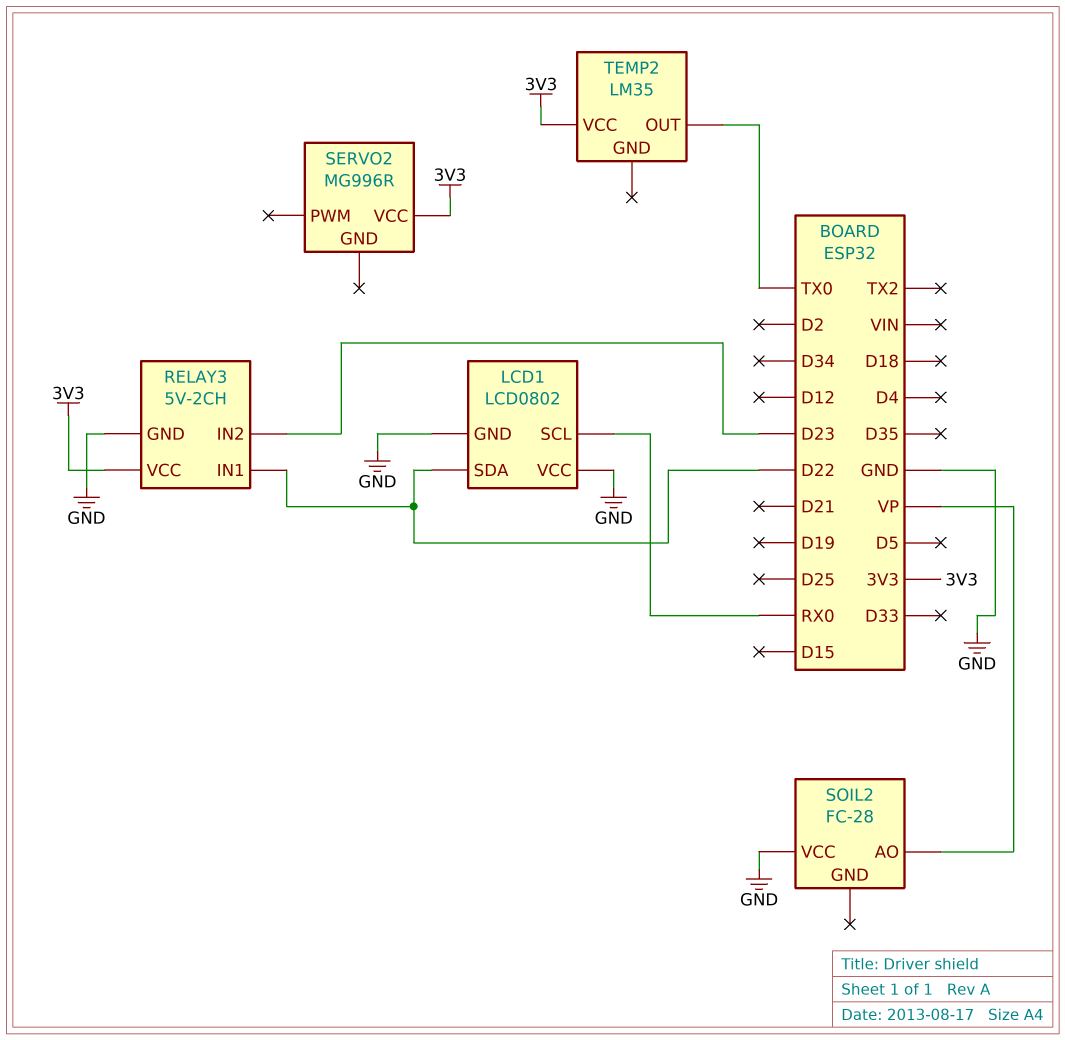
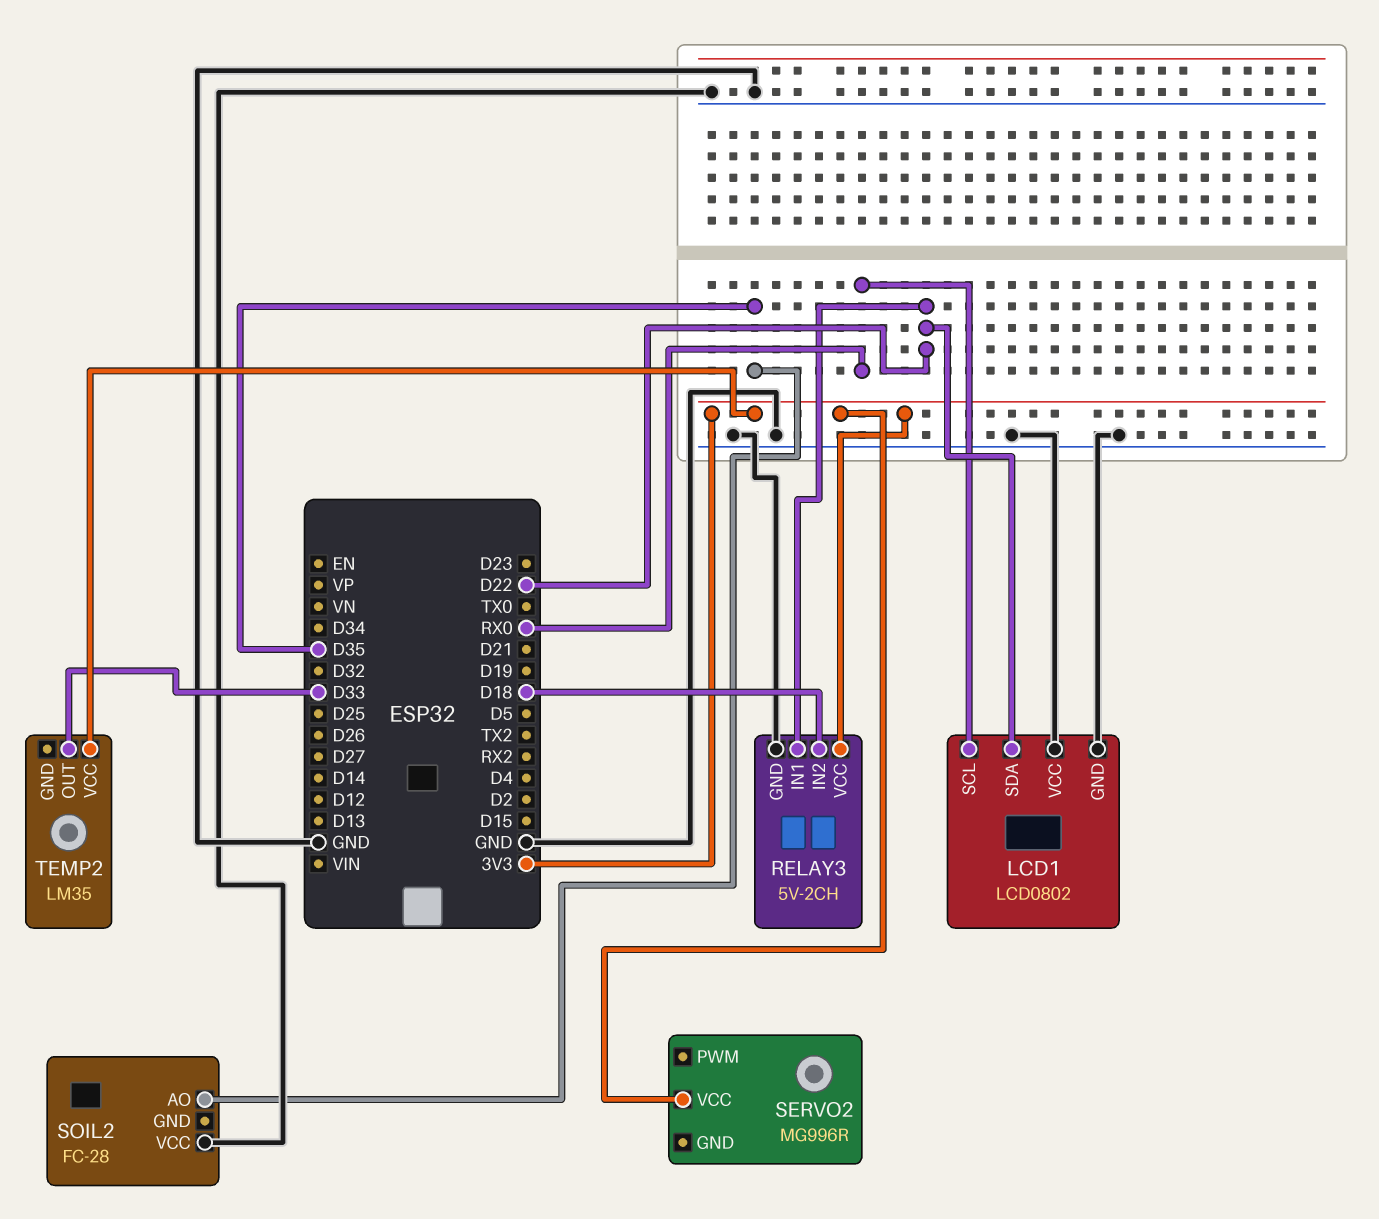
RELAY3 pin IN2: D23 -> D18
SOIL2 pin AO: VP -> D35
TEMP2 pin OUT: TX0 -> D33

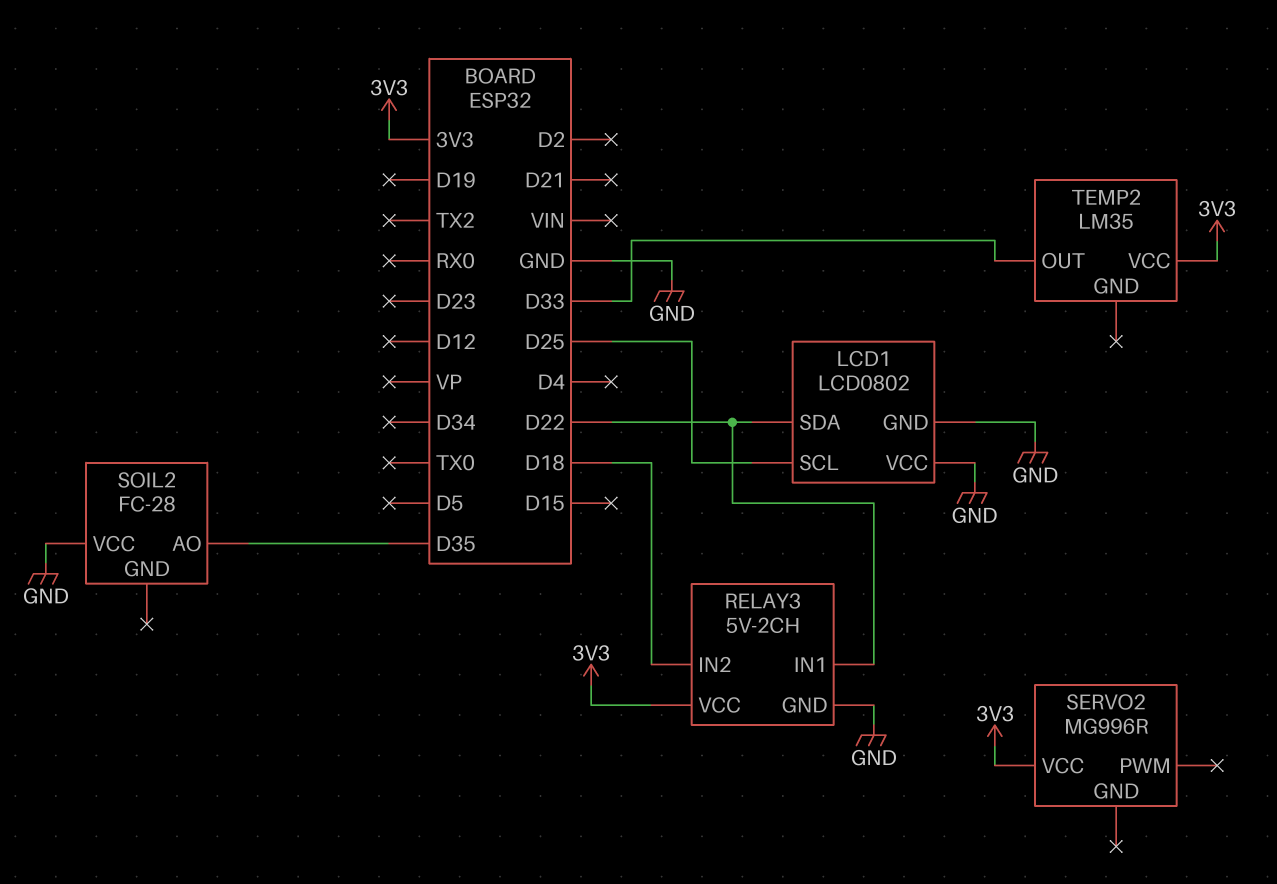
LCD1 pin SCL: RX0 -> D25

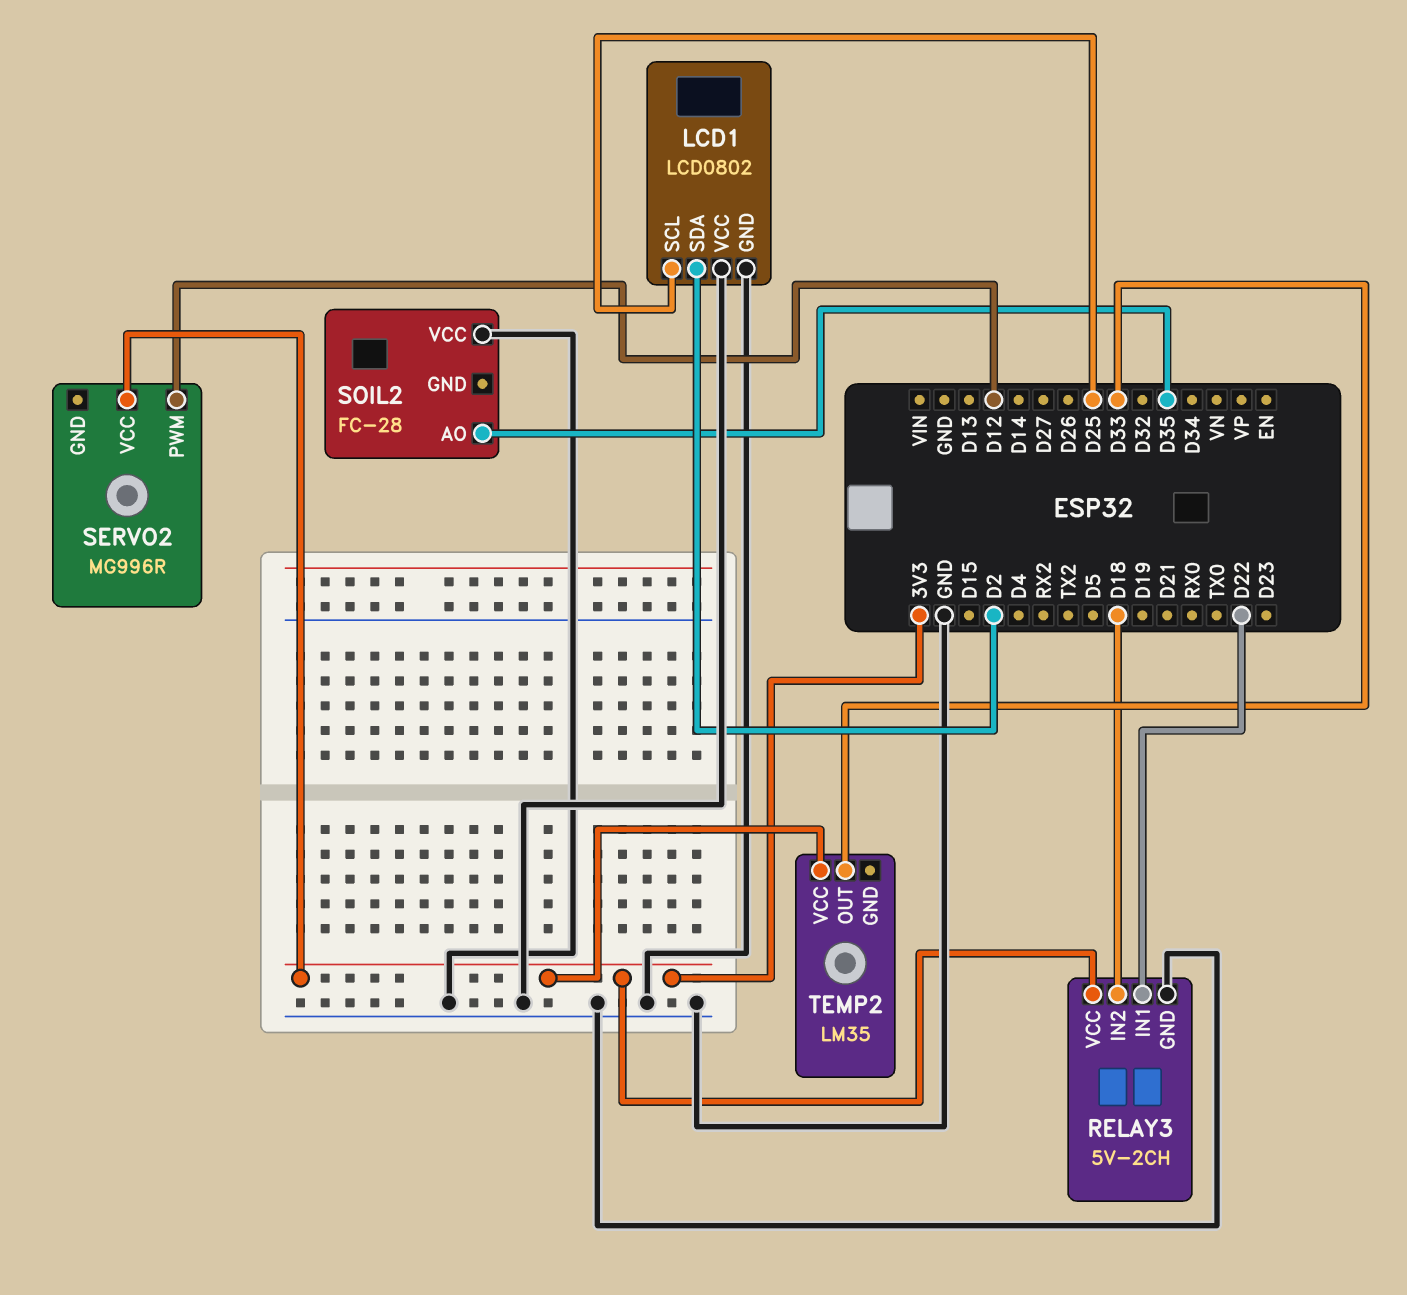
LCD1 pin SDA: D22 -> D2
SERVO2 pin PWM: none -> D12

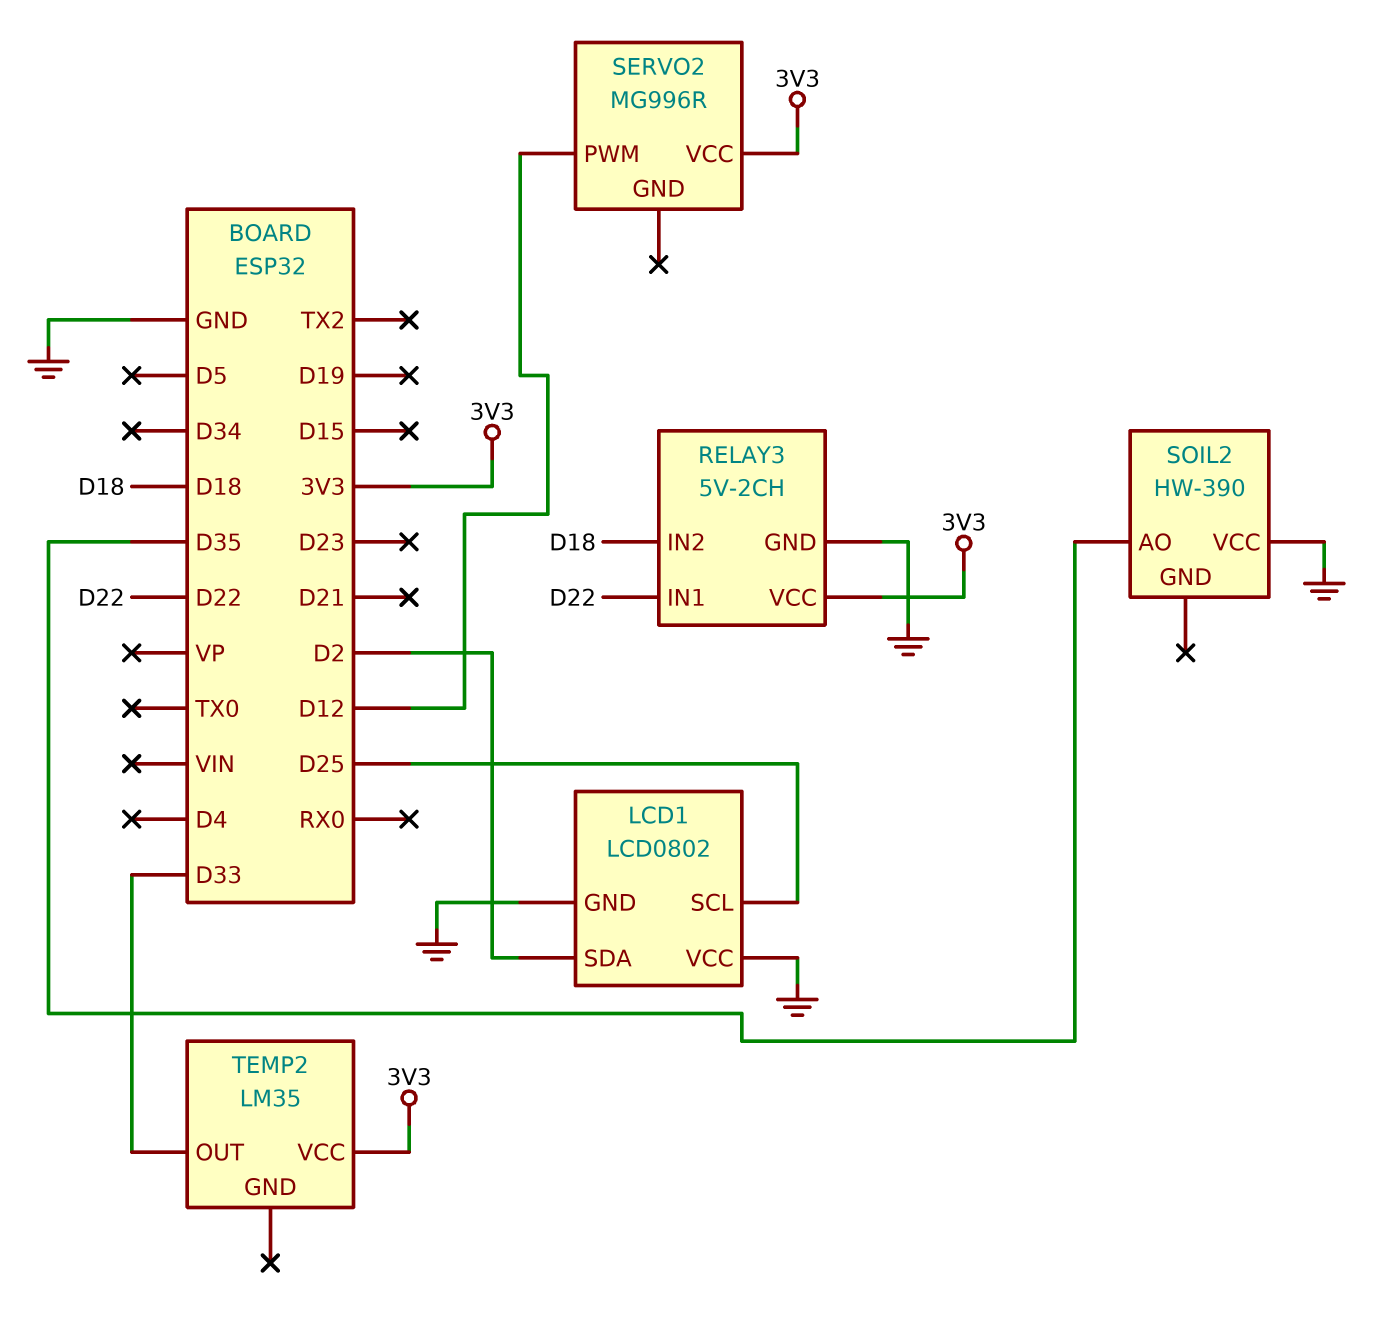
SOIL2: FC-28 -> HW-390

